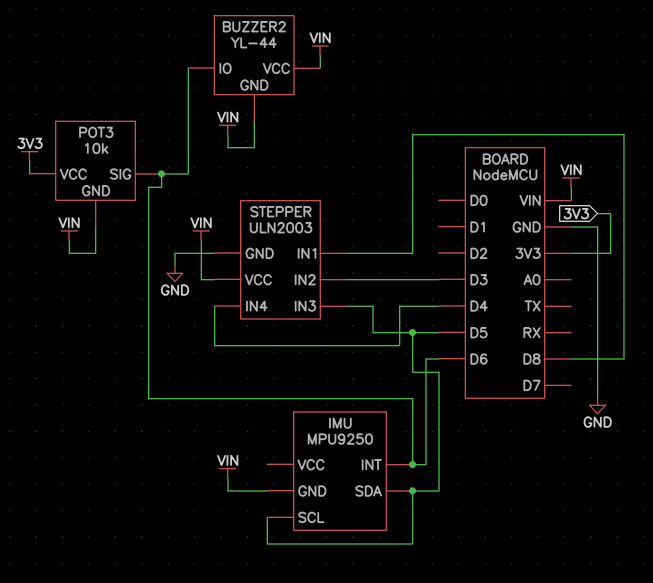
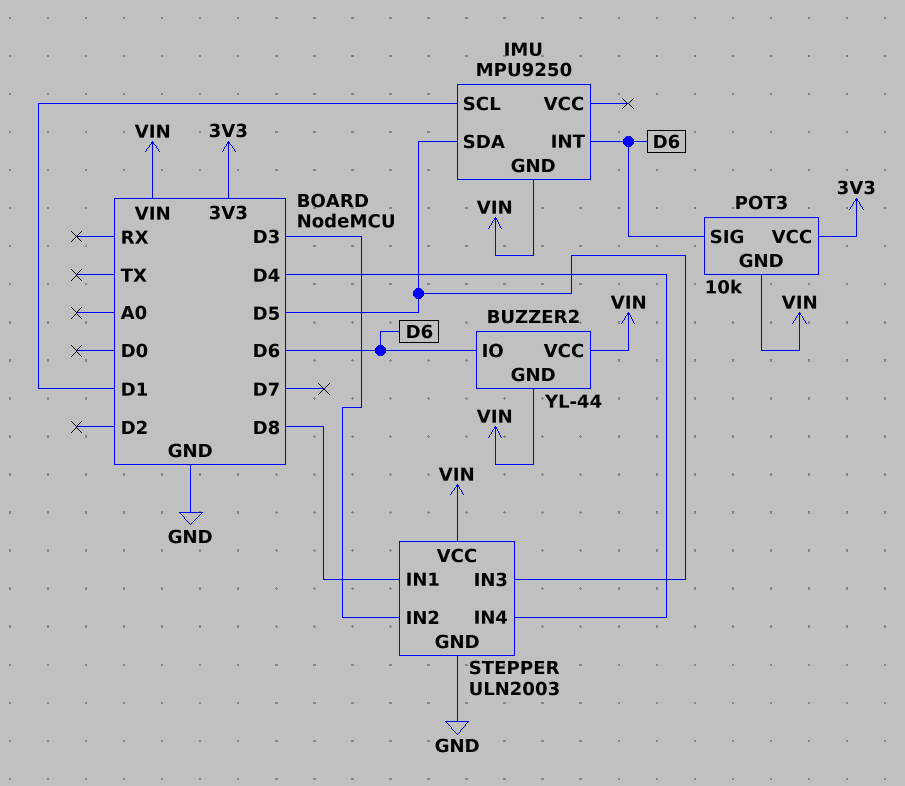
IMU pin SCL: D5 -> D1

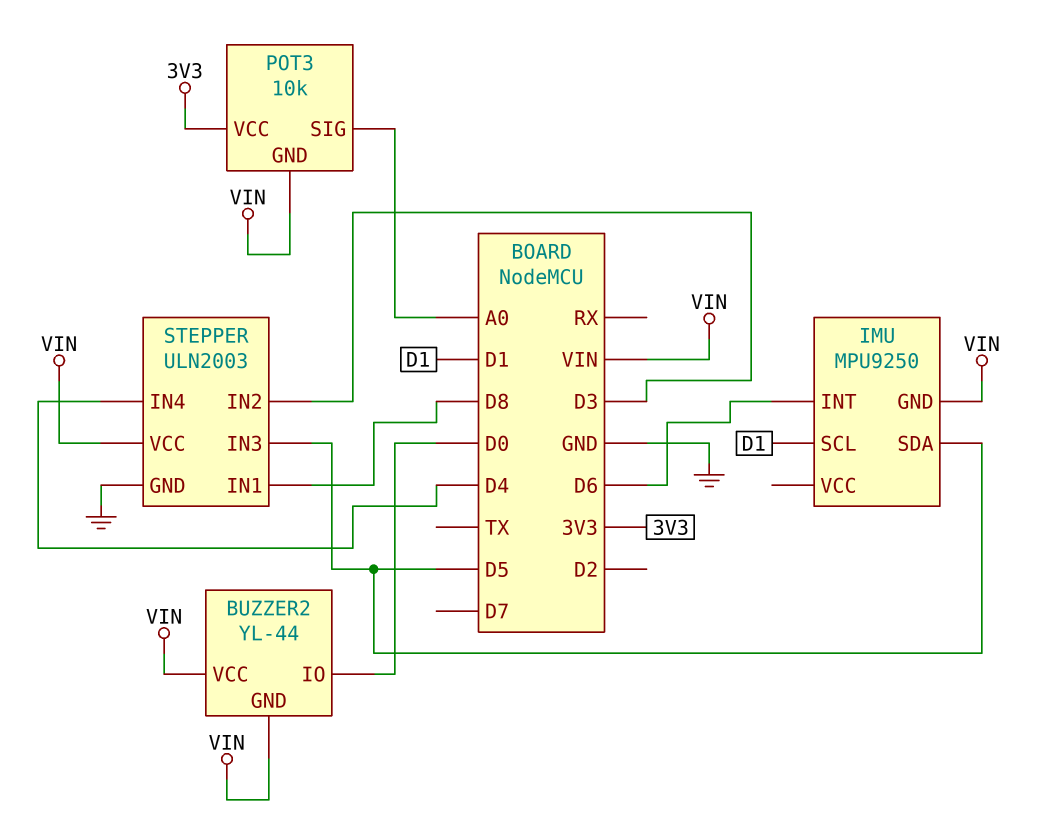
BUZZER2 pin IO: D6 -> D0
POT3 pin SIG: D6 -> A0

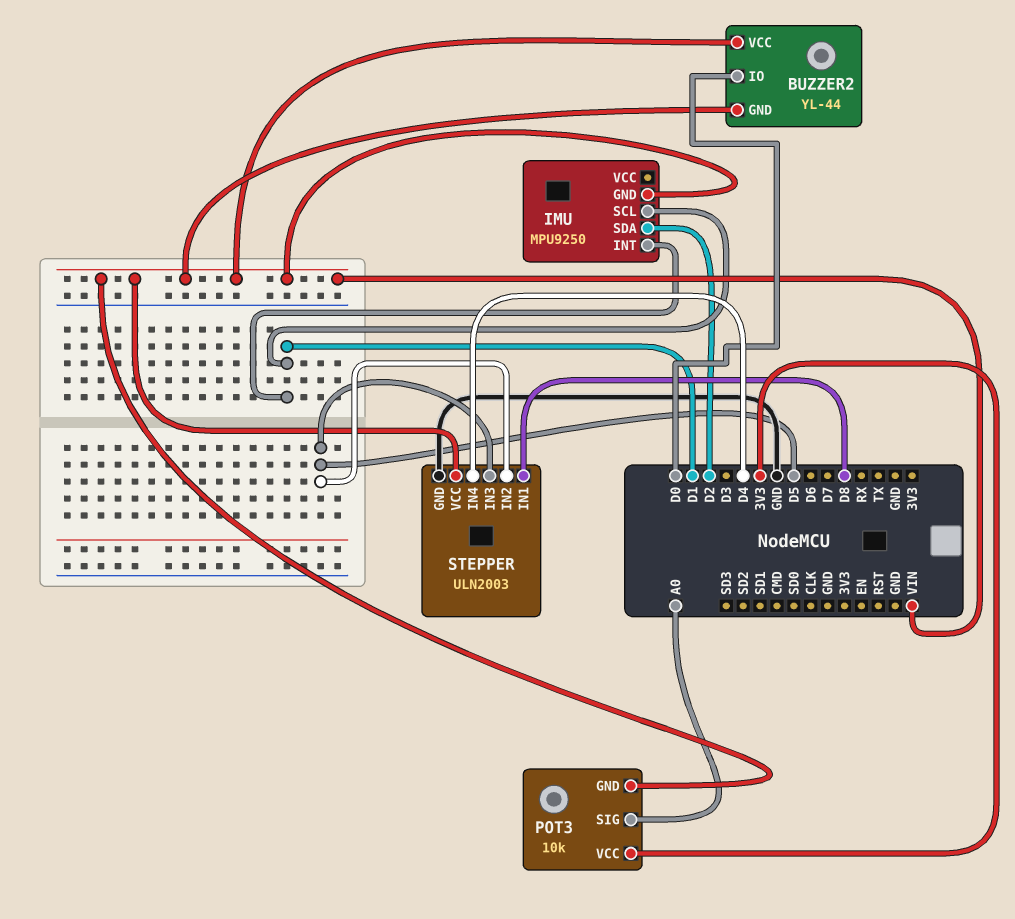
IMU pin INT: D6 -> D1
IMU pin SDA: D5 -> D2
STEPPER pin IN2: D3 -> D5

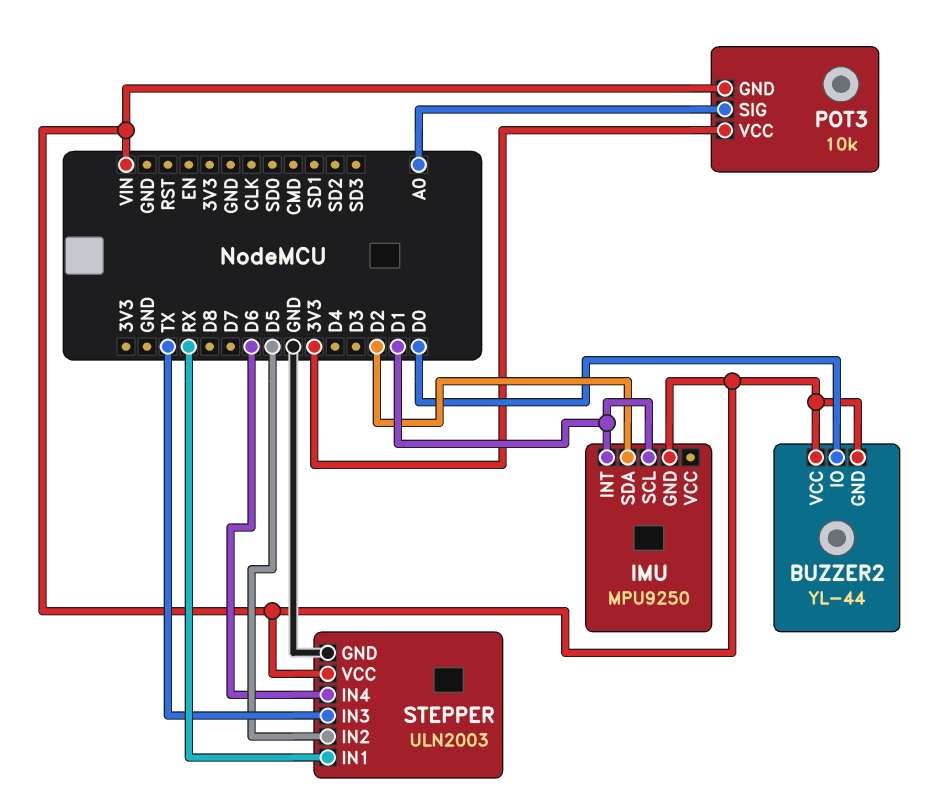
STEPPER pin IN1: D8 -> RX
STEPPER pin IN3: D5 -> TX
STEPPER pin IN4: D4 -> D6

